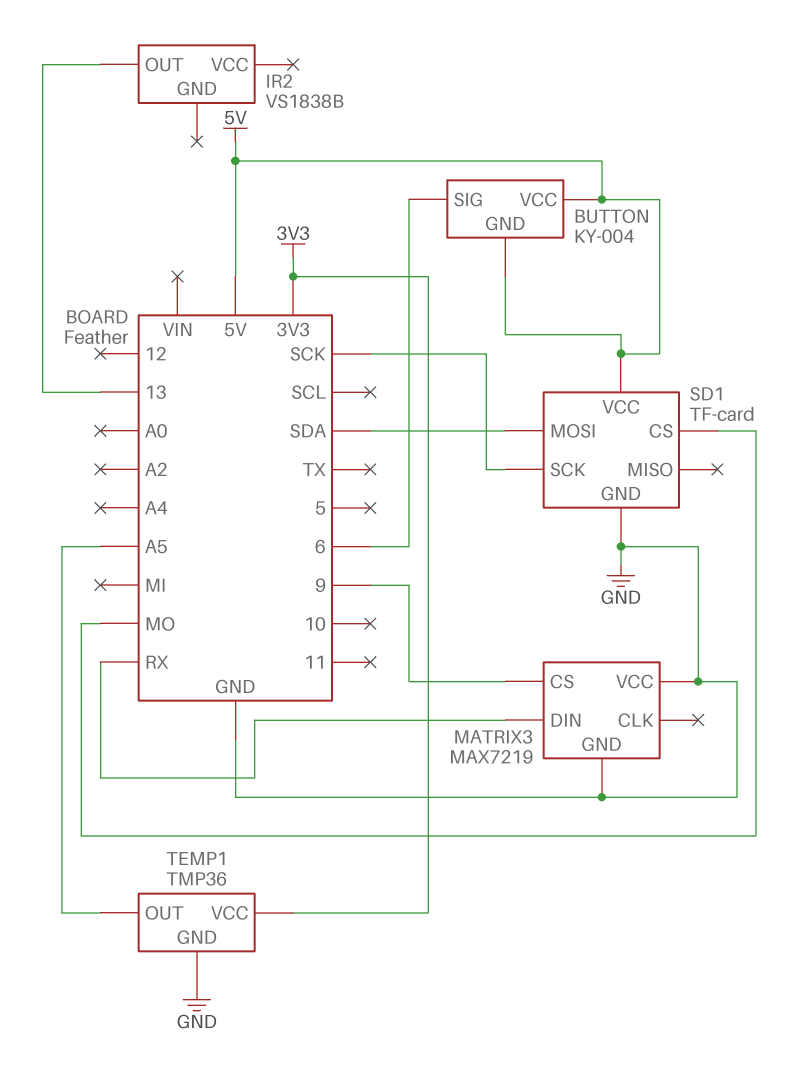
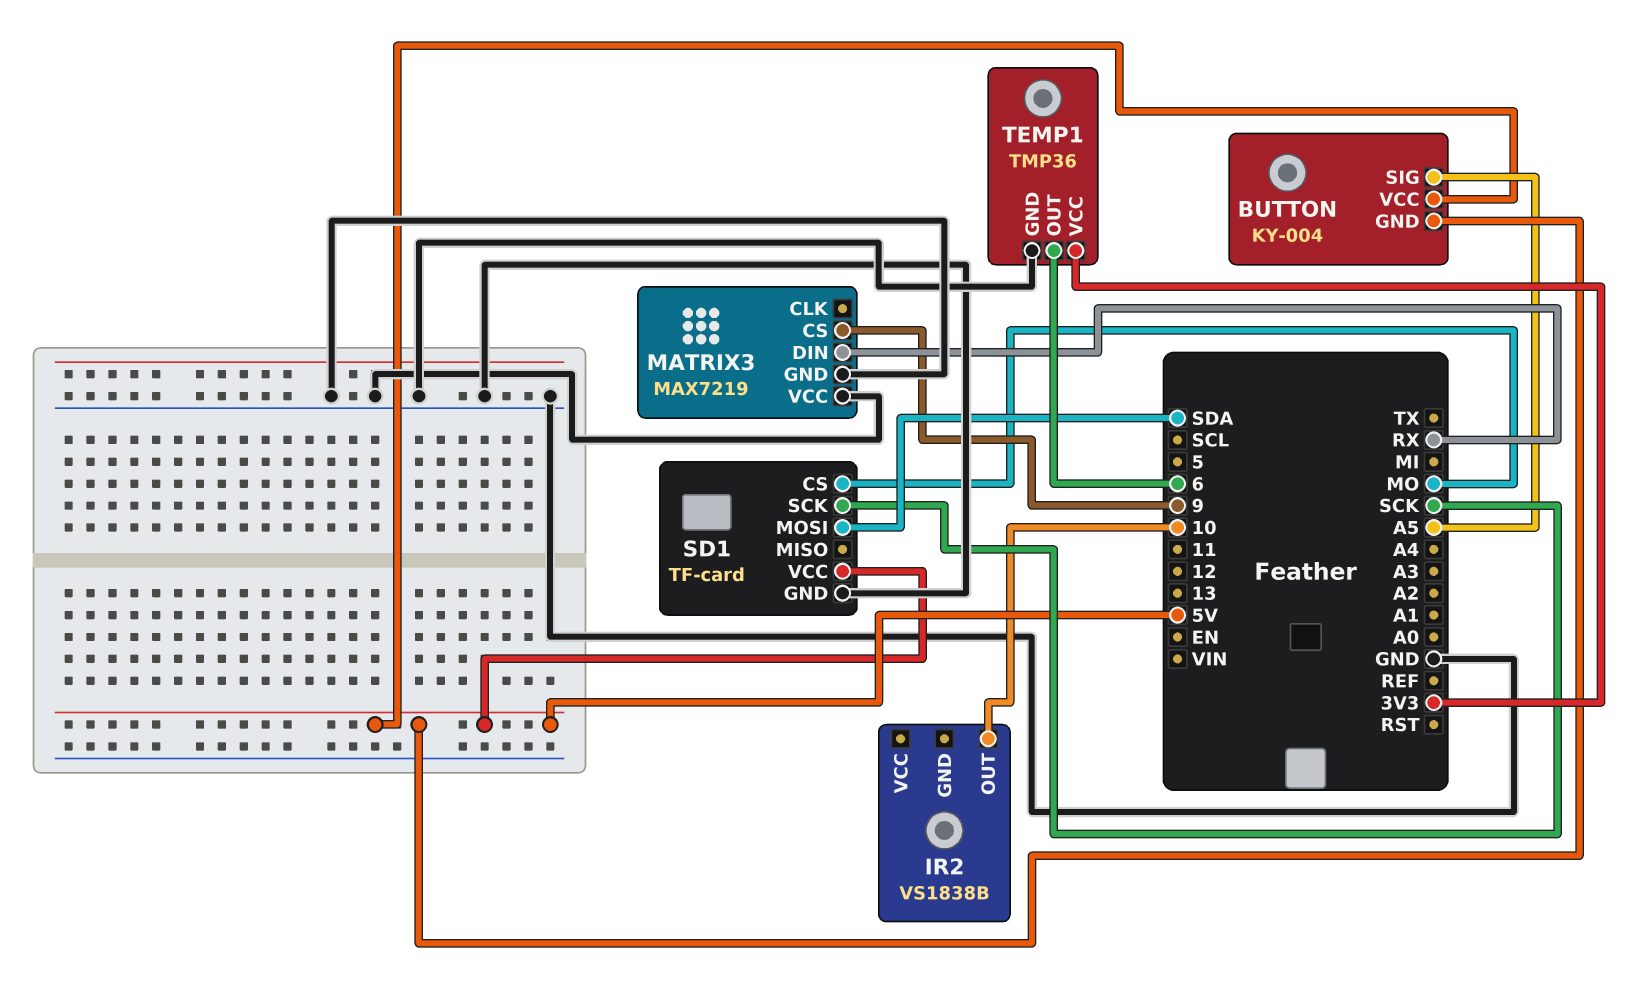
BUTTON pin SIG: 6 -> A5
IR2 pin OUT: 13 -> 10
TEMP1 pin OUT: A5 -> 6

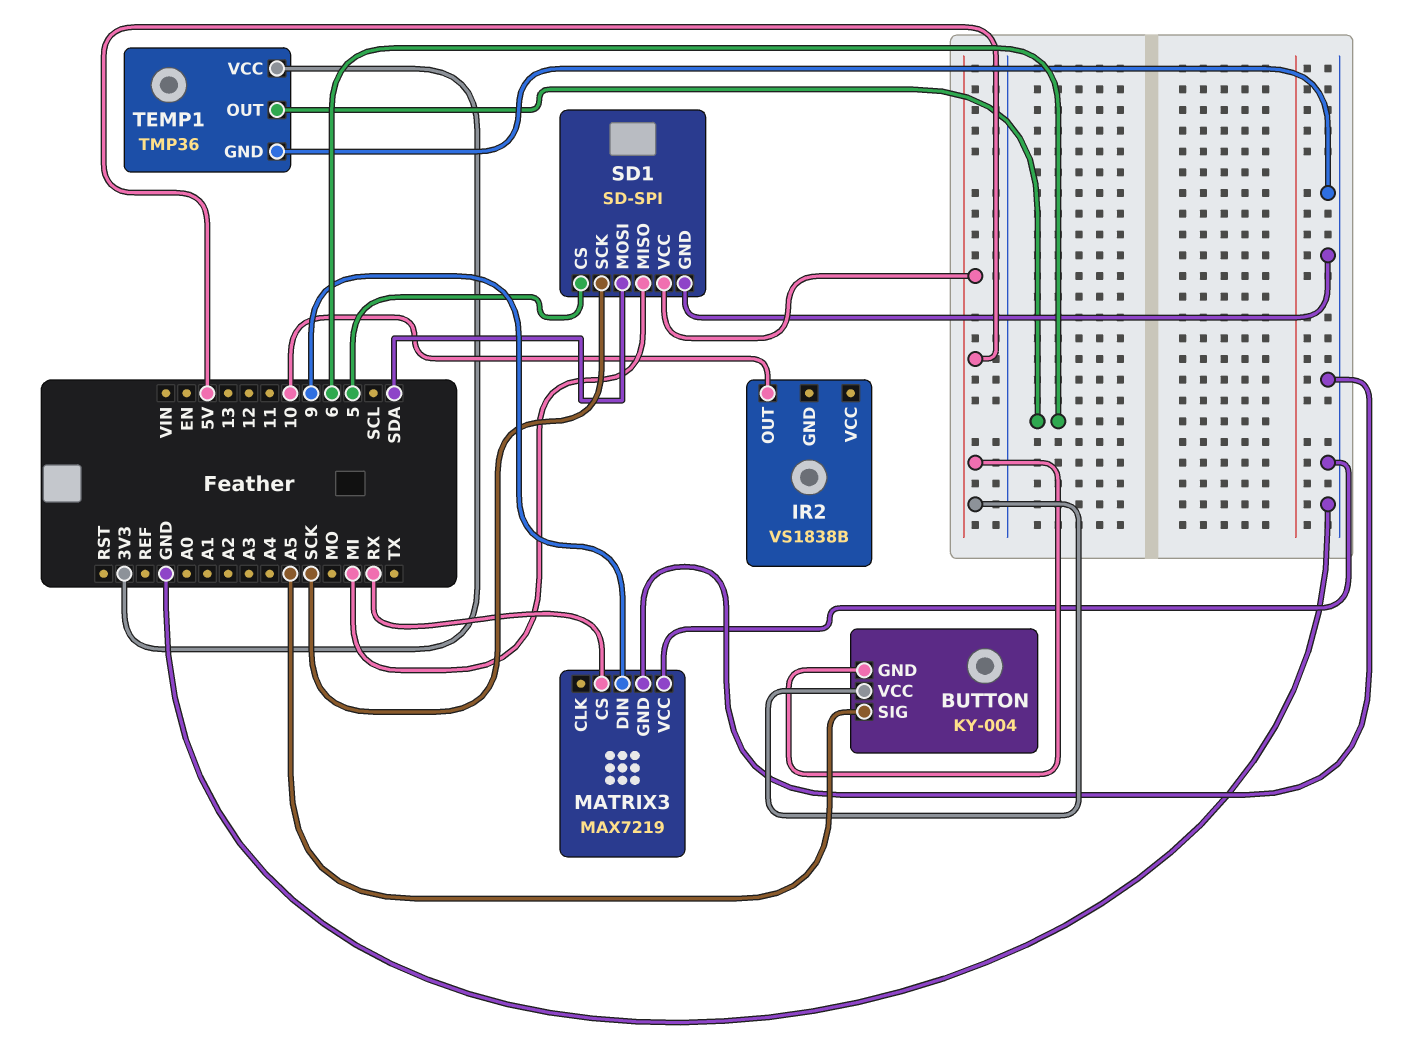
MATRIX3 pin CS: 9 -> RX
MATRIX3 pin DIN: RX -> 9
SD1: TF-card -> SD-SPI
SD1 pin CS: MO -> 5
SD1 pin MISO: none -> MI

